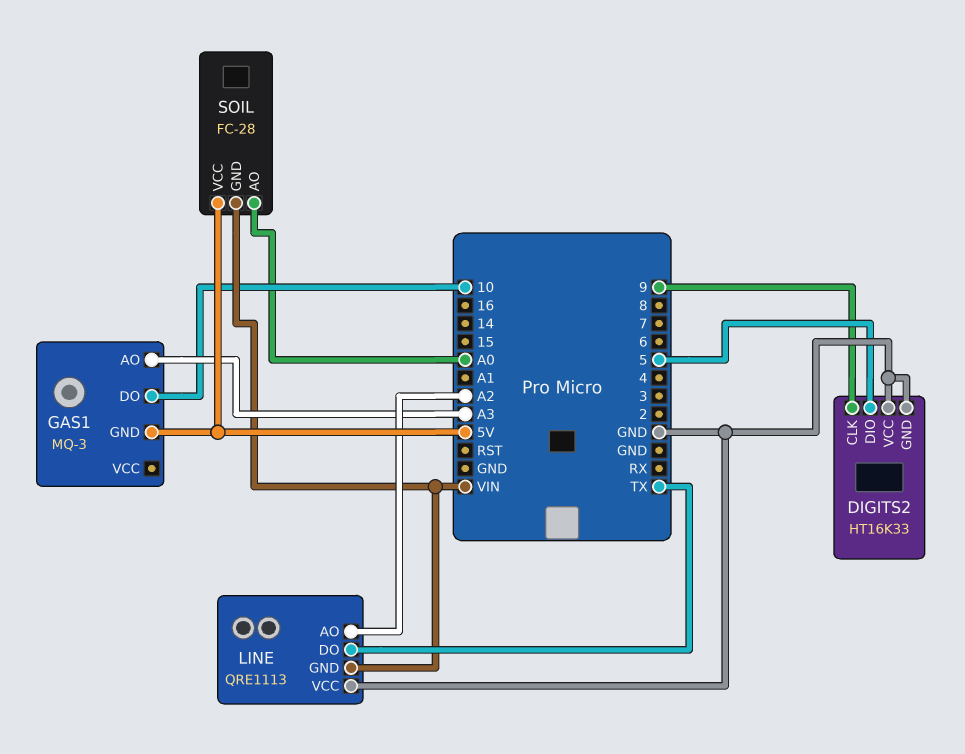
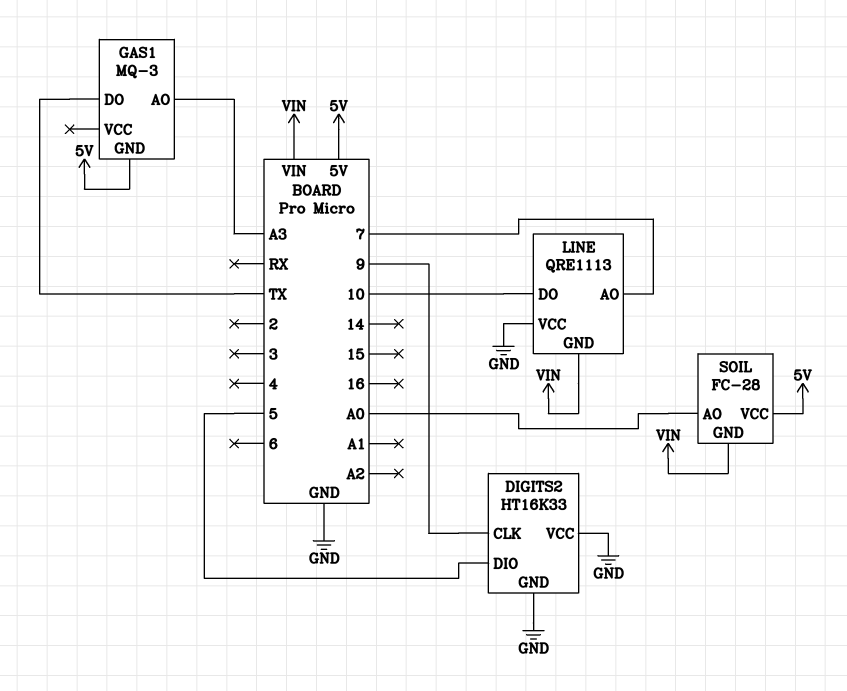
GAS1 pin DO: 10 -> TX
LINE pin AO: A2 -> 7
LINE pin DO: TX -> 10

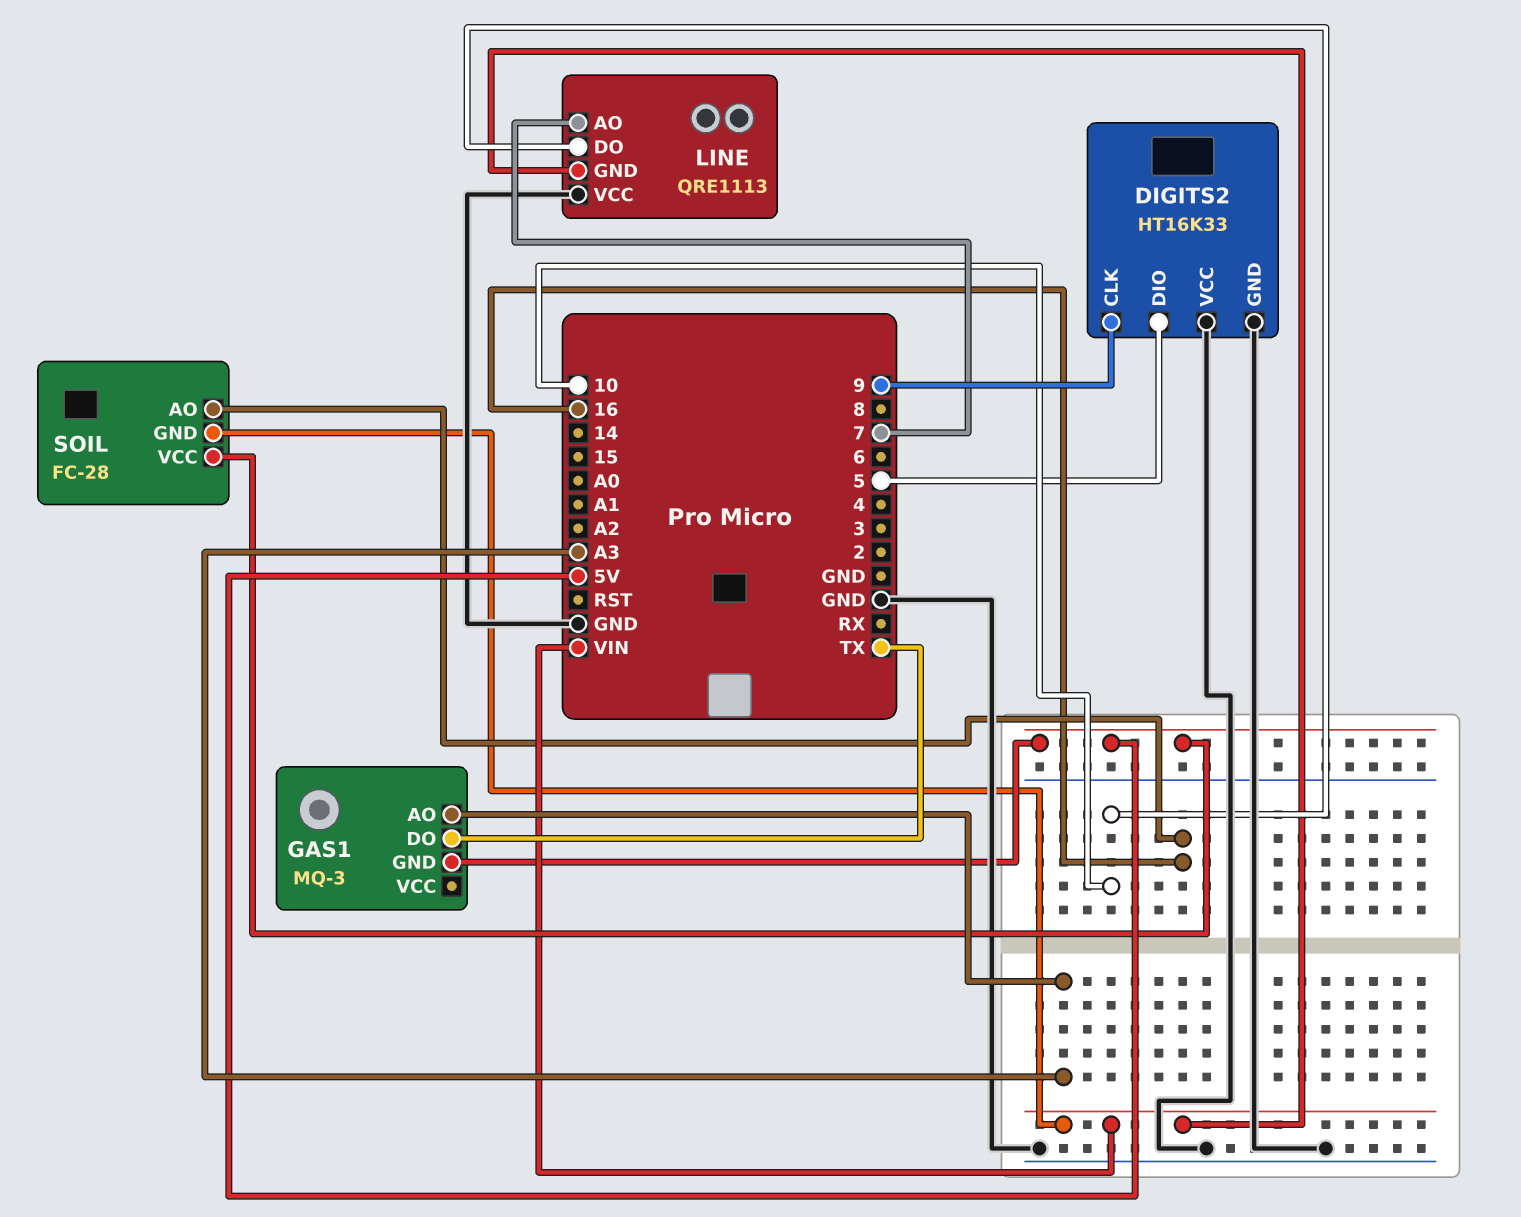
SOIL pin AO: A0 -> 16

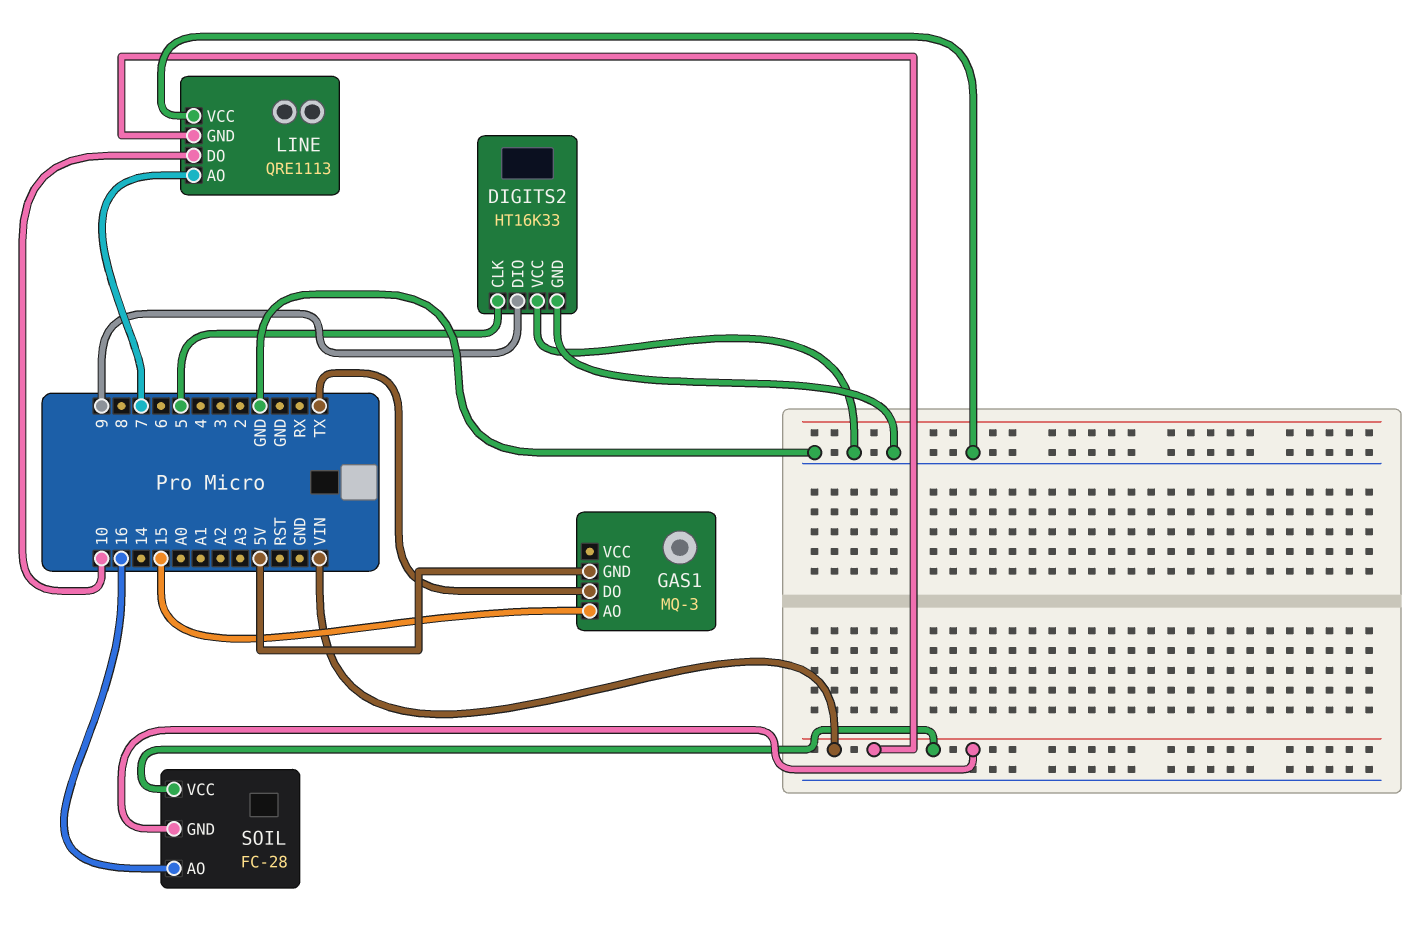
DIGITS2 pin CLK: 9 -> 5
DIGITS2 pin DIO: 5 -> 9
GAS1 pin AO: A3 -> 15
SOIL pin VCC: 5V -> VIN

